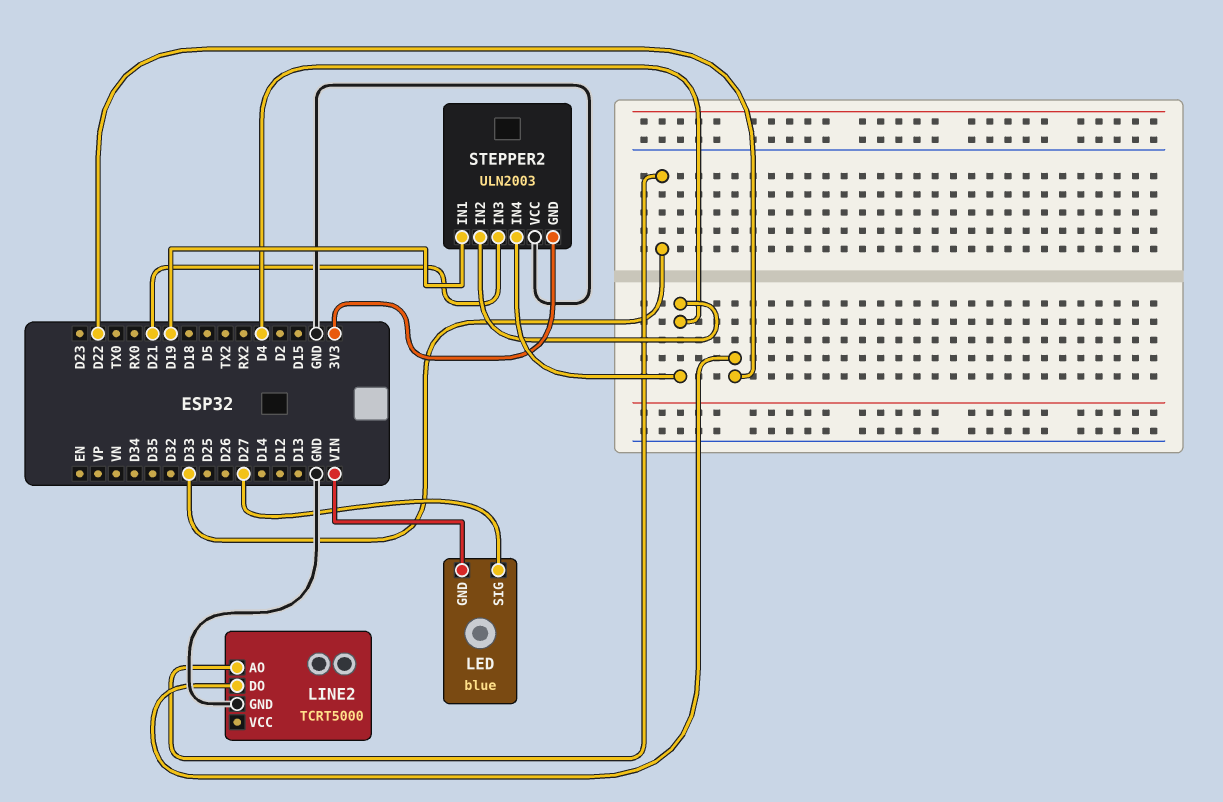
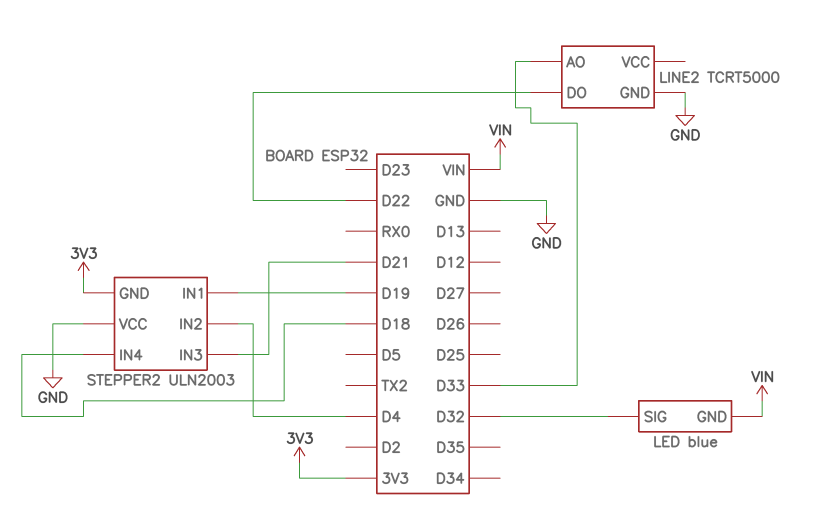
LED pin SIG: D27 -> D32
STEPPER2 pin IN4: D4 -> D18

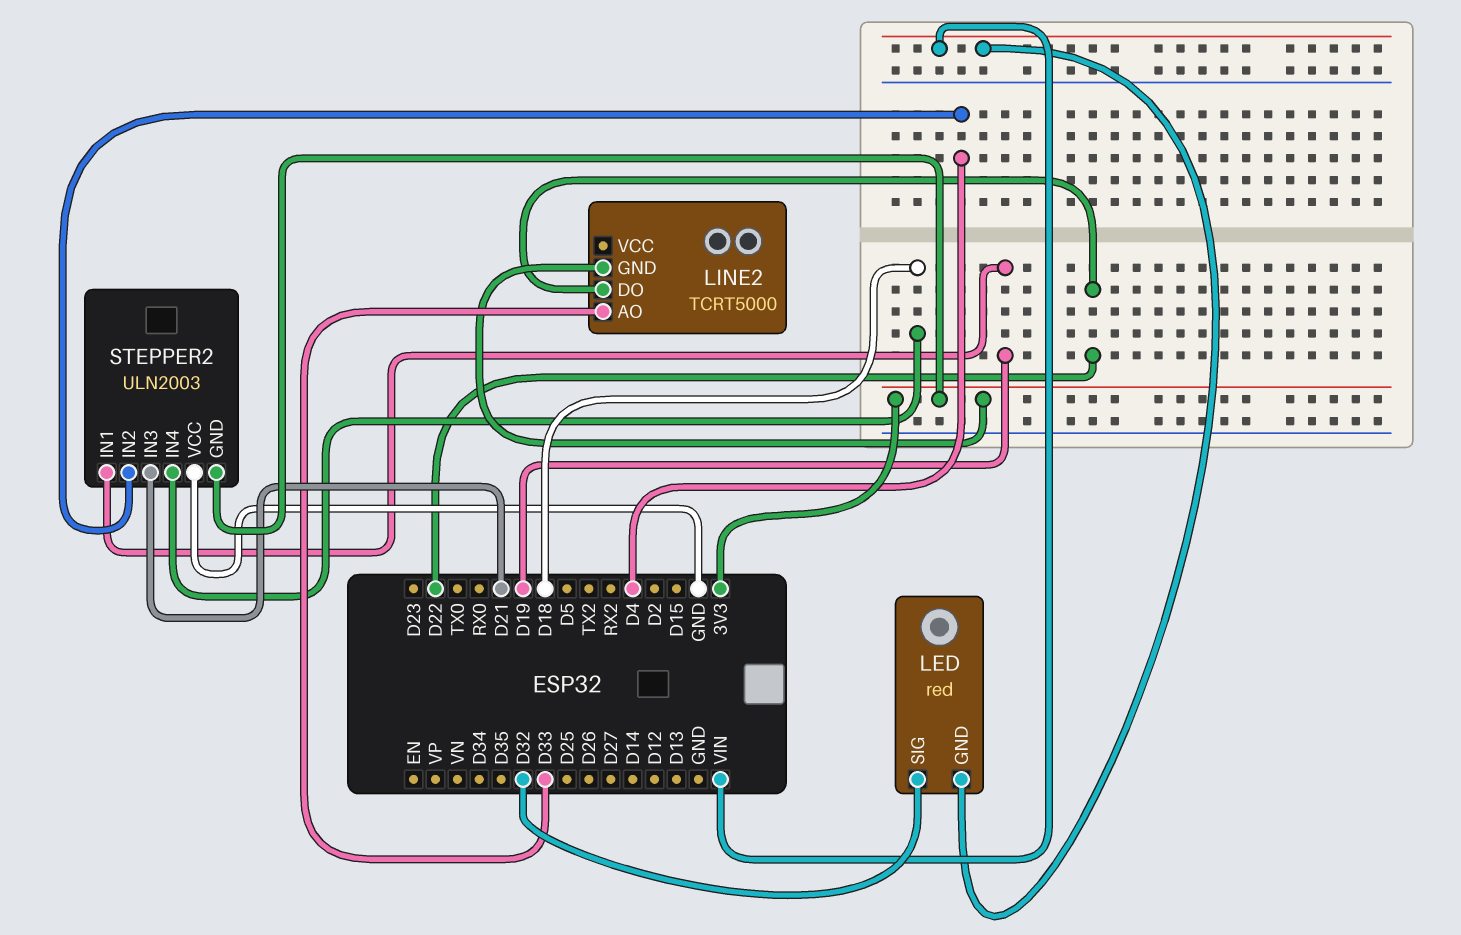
LED: blue -> red
LINE2 pin GND: GND -> 3V3

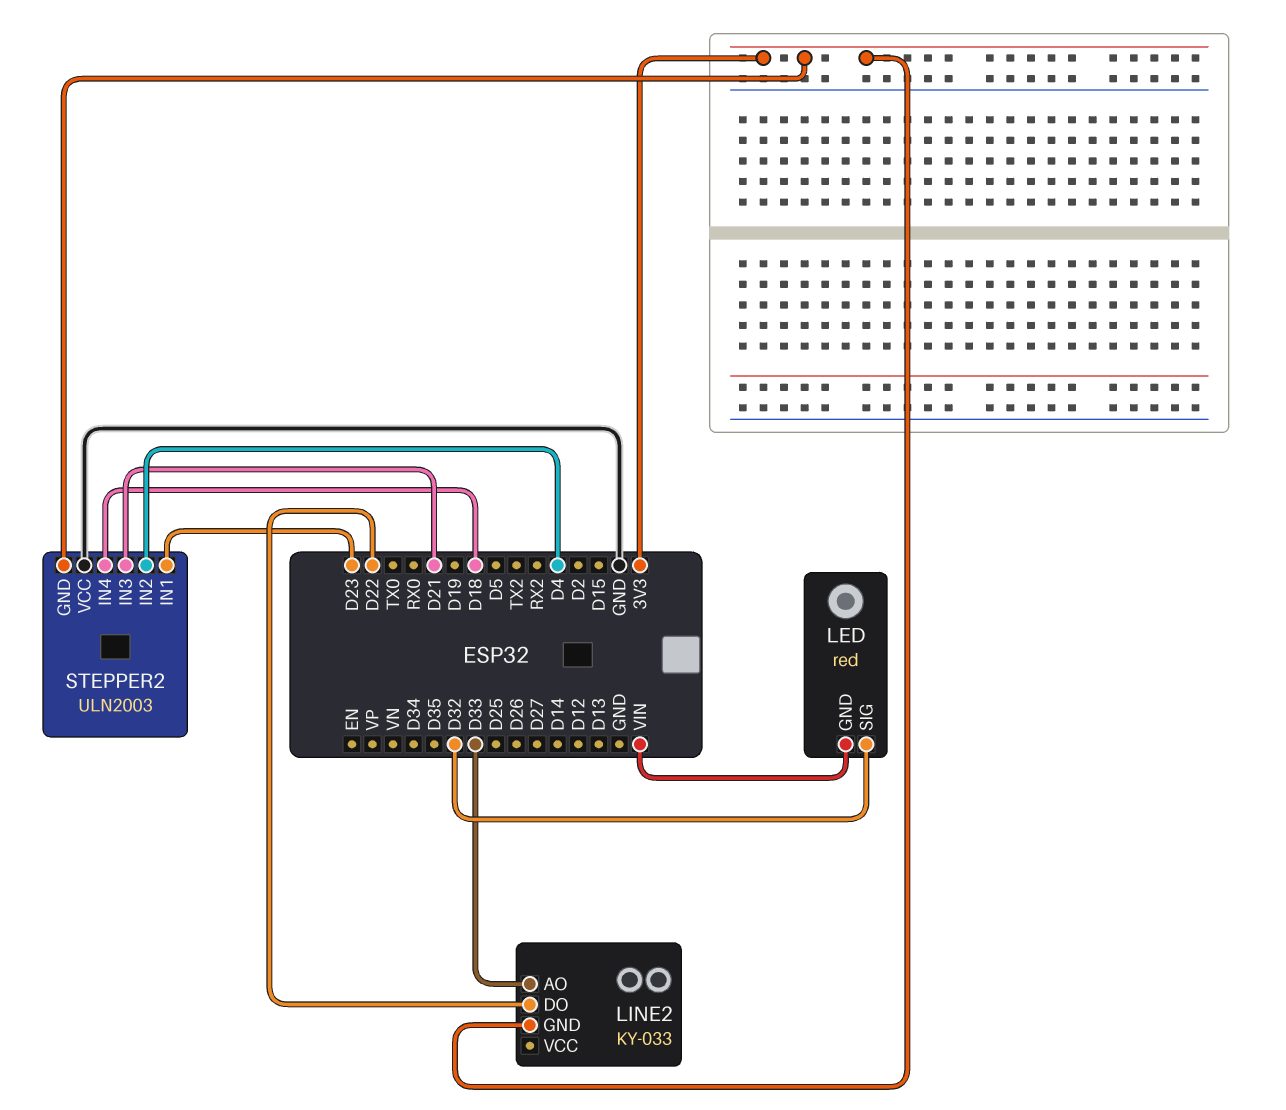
LINE2: TCRT5000 -> KY-033
STEPPER2 pin IN1: D19 -> D23

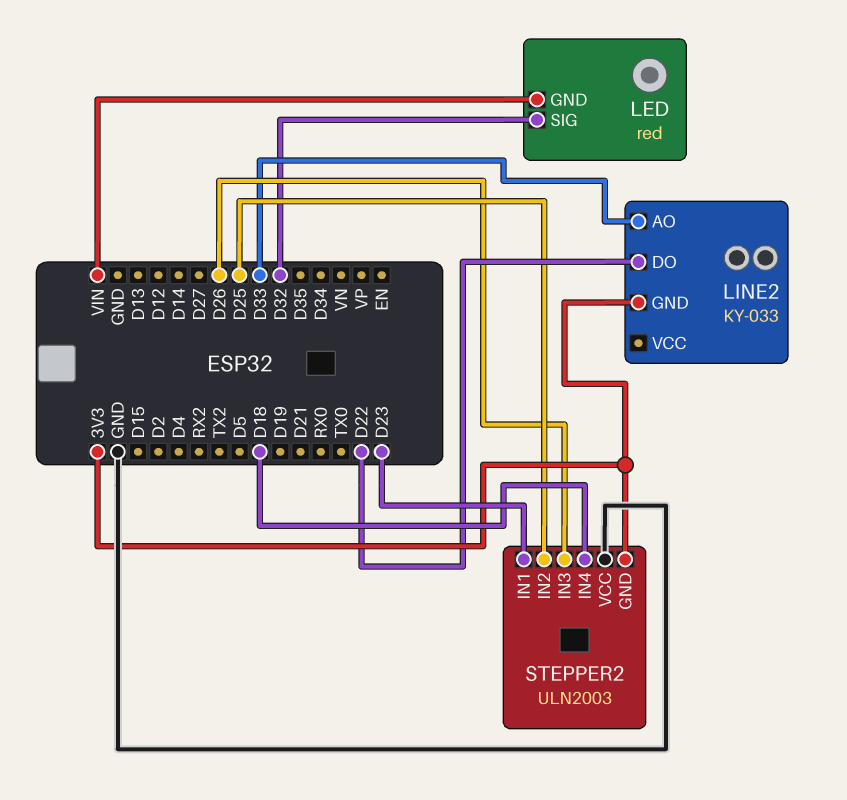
STEPPER2 pin IN2: D4 -> D25
STEPPER2 pin IN3: D21 -> D26

